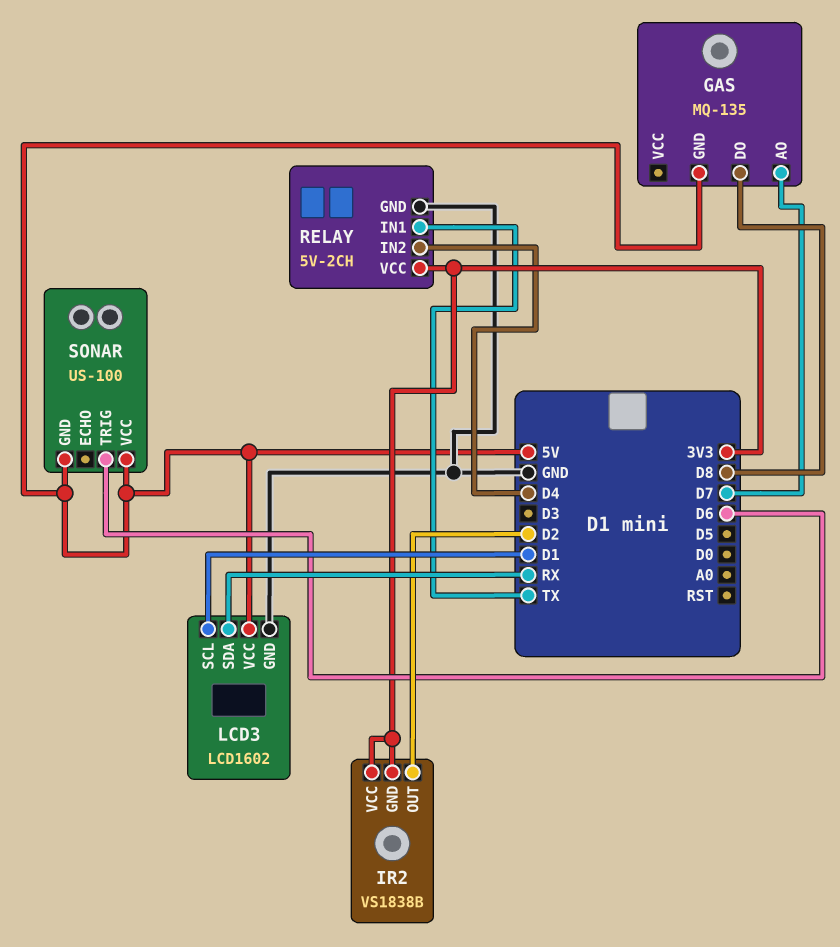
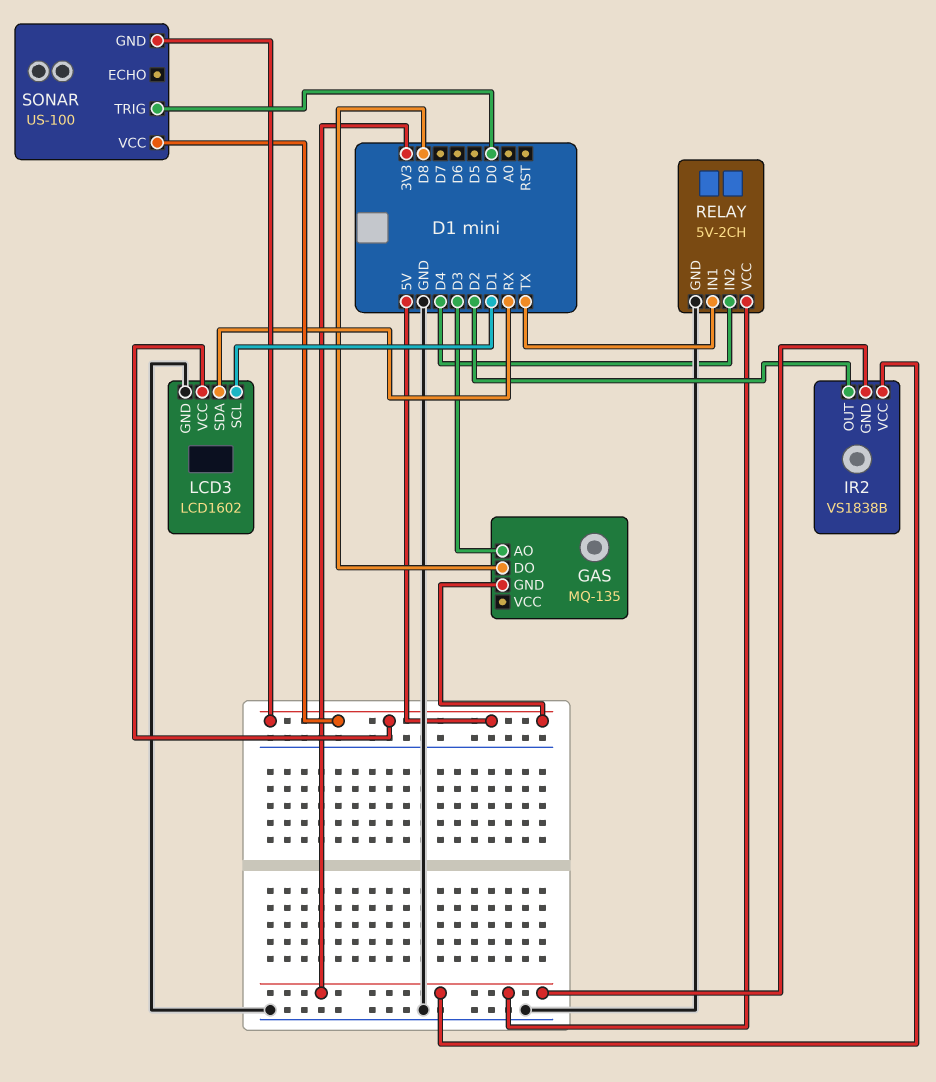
GAS pin AO: D7 -> D3
SONAR pin TRIG: D6 -> D0

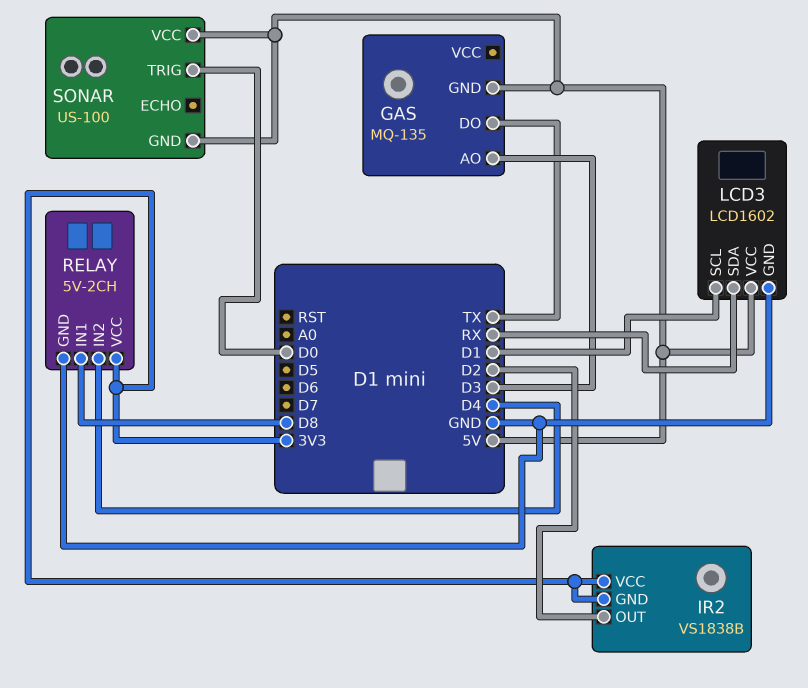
GAS pin DO: D8 -> TX
RELAY pin IN1: TX -> D8

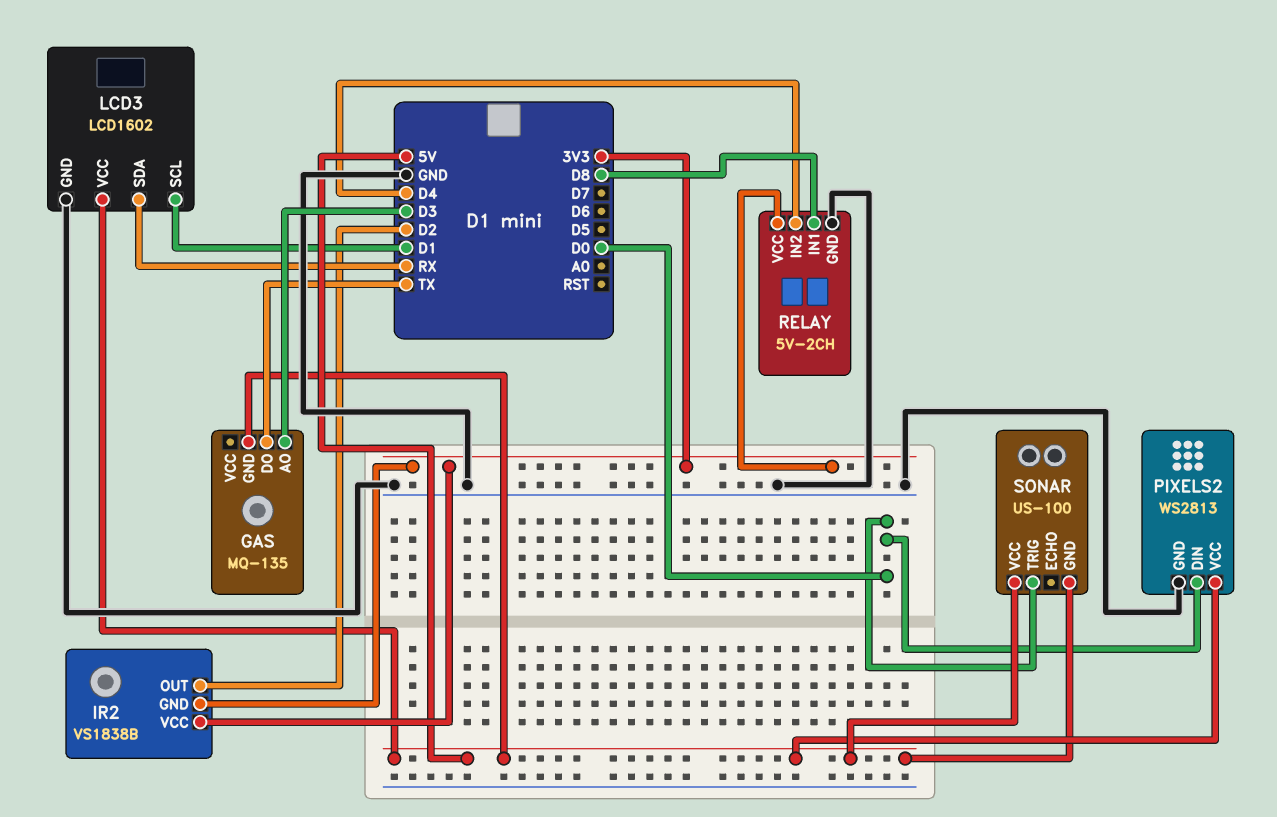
PIXELS2: none -> WS2813
PIXELS2 pin DIN: none -> D0
PIXELS2 pin GND: none -> GND
PIXELS2 pin VCC: none -> 5V

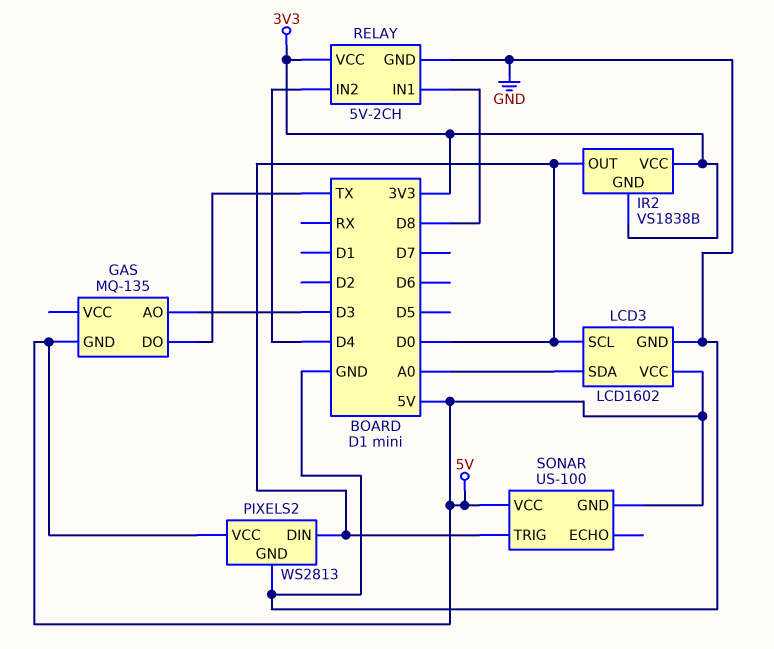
IR2 pin OUT: D2 -> D0
LCD3 pin SCL: D1 -> D0
LCD3 pin SDA: RX -> A0

